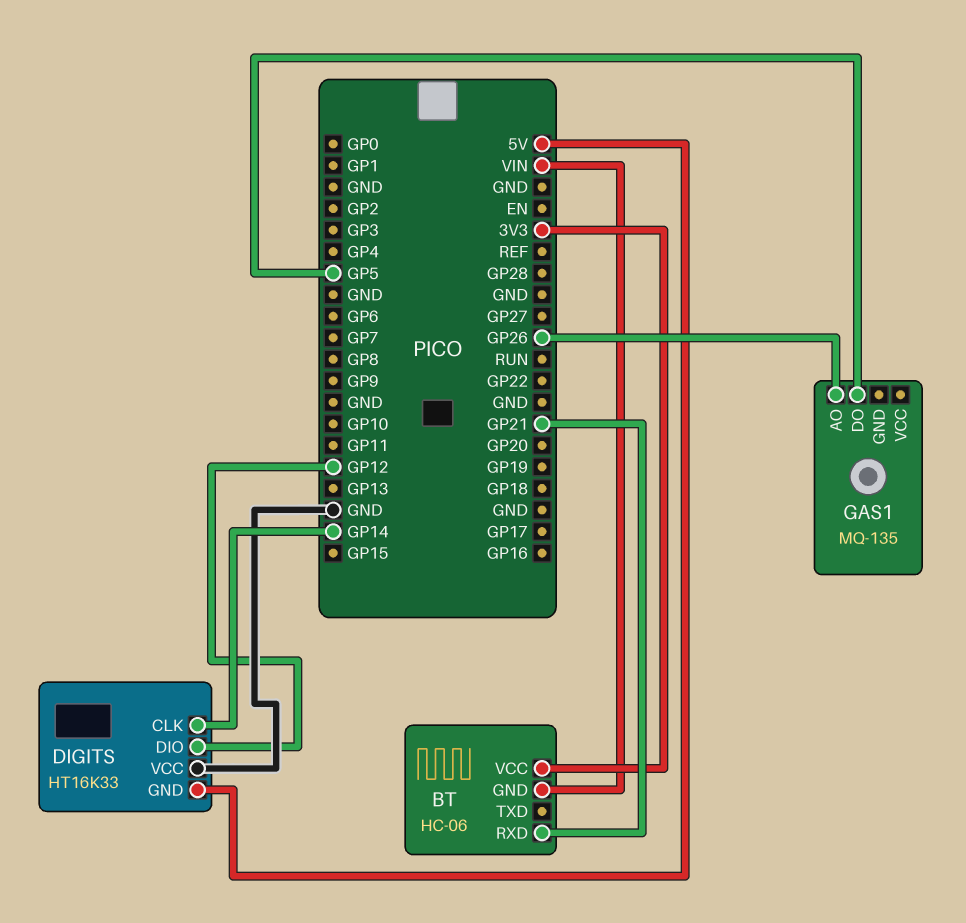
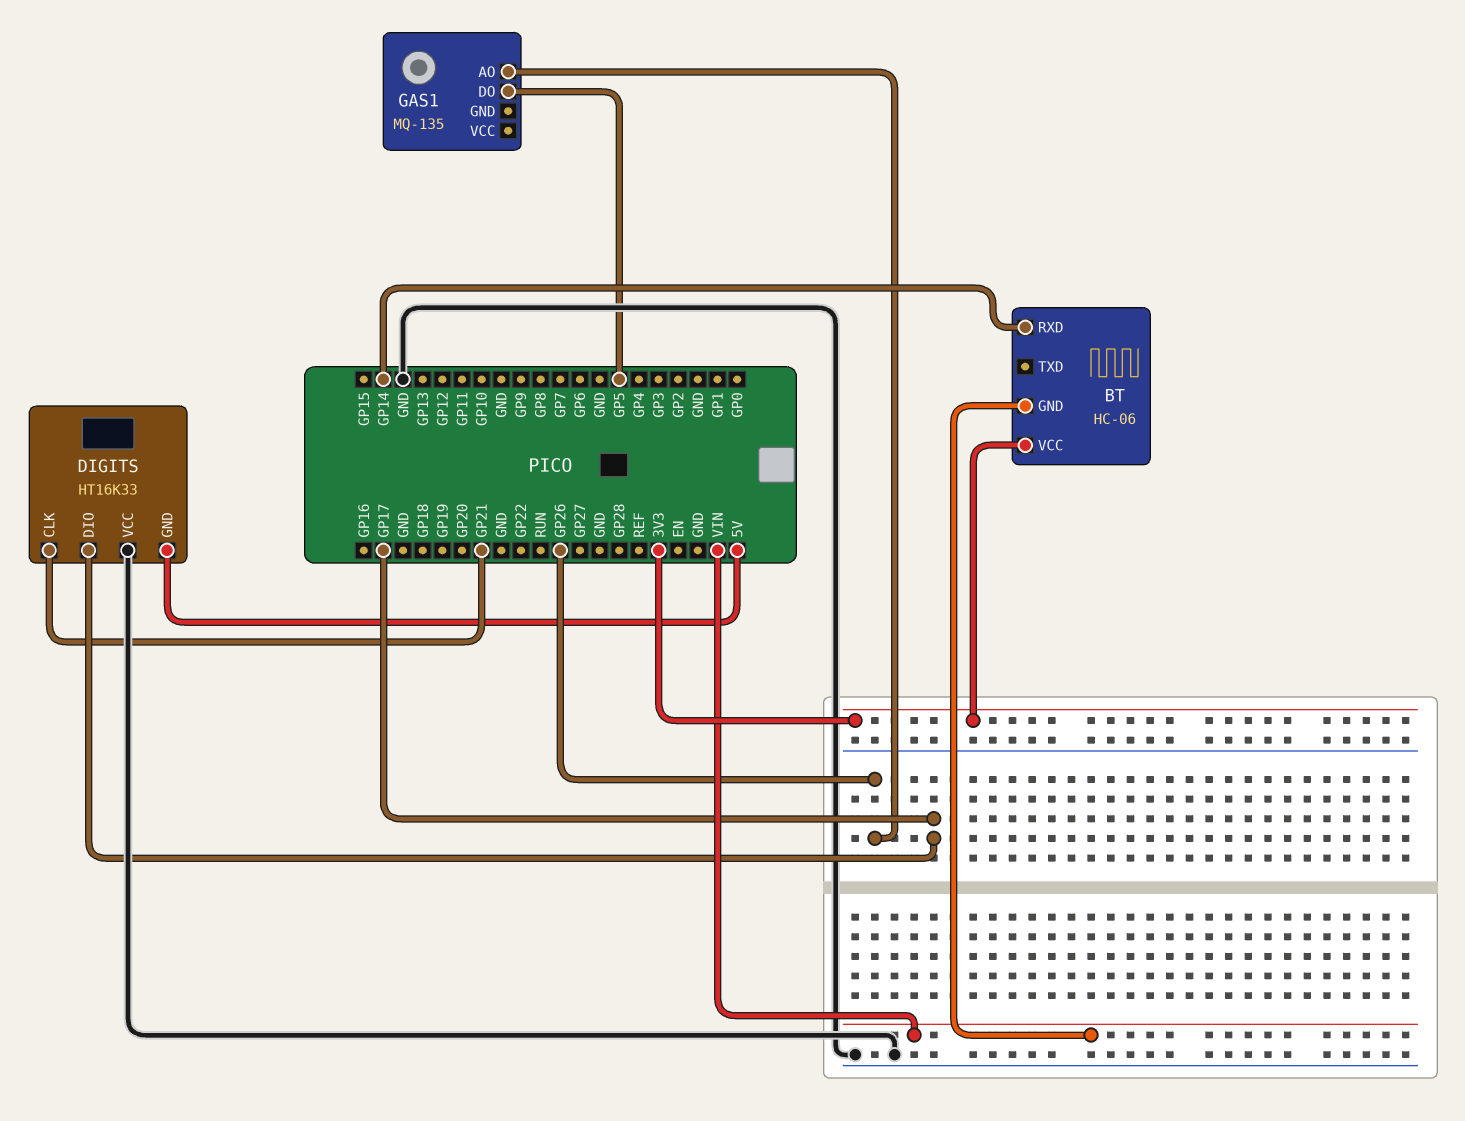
BT pin RXD: GP21 -> GP14
DIGITS pin CLK: GP14 -> GP21
DIGITS pin DIO: GP12 -> GP17

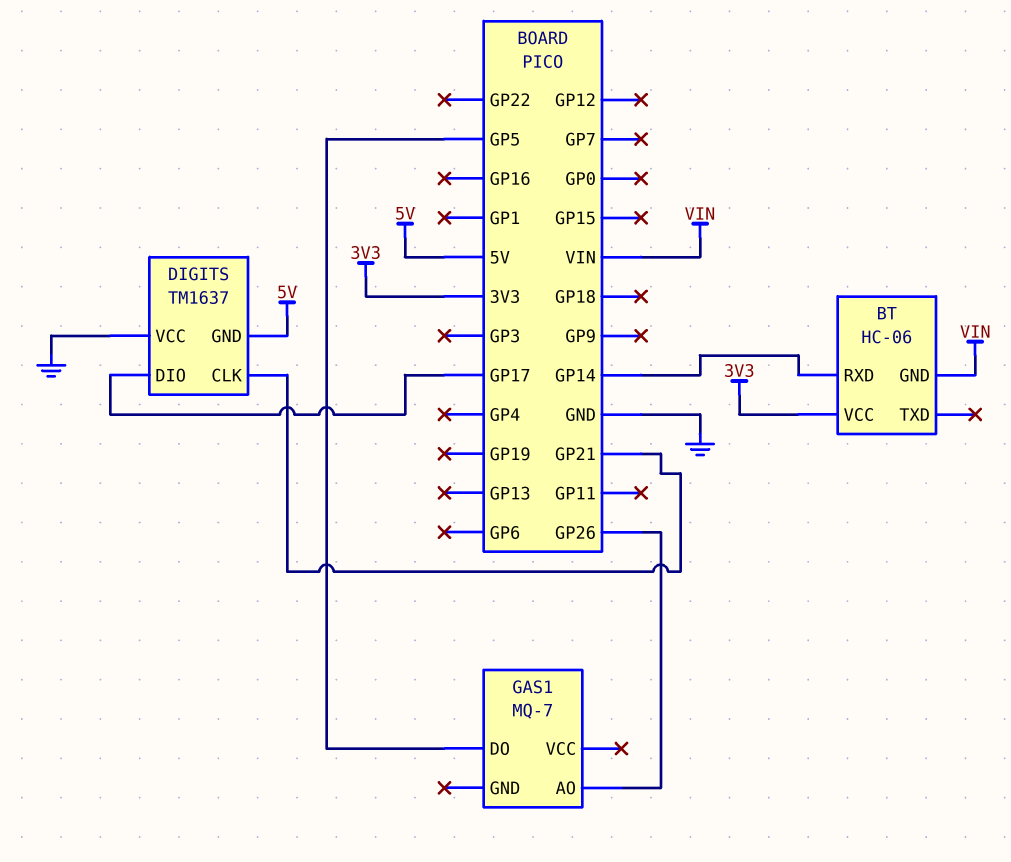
DIGITS: HT16K33 -> TM1637
GAS1: MQ-135 -> MQ-7

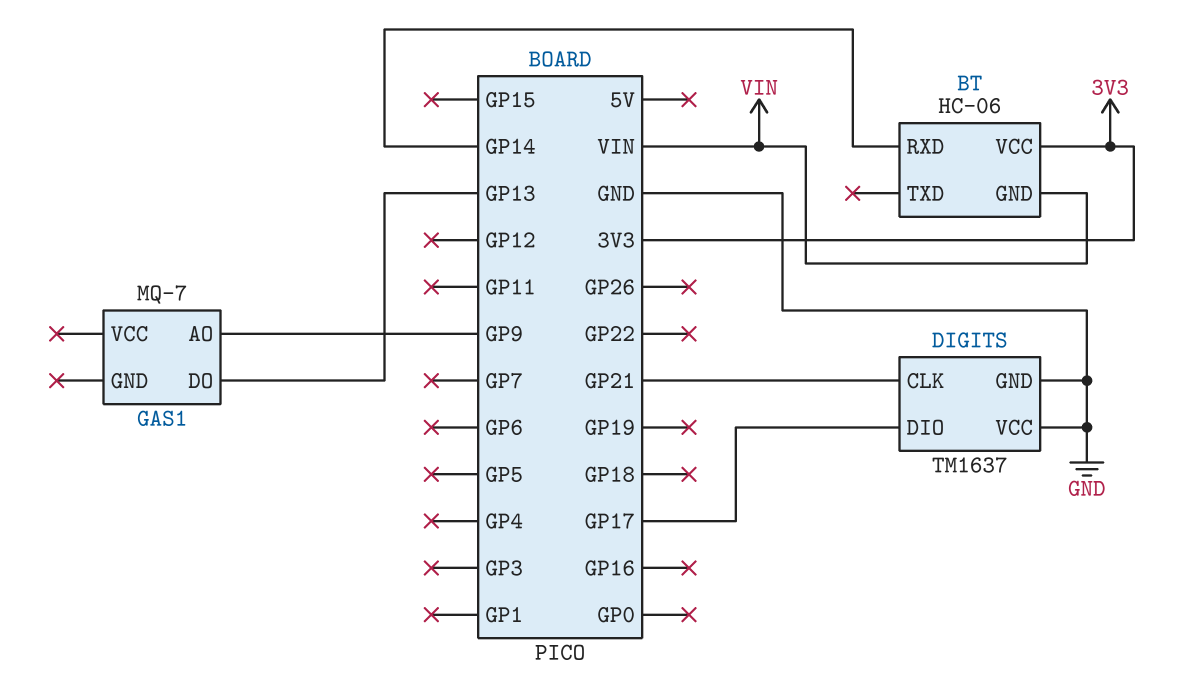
DIGITS pin GND: 5V -> GND
GAS1 pin AO: GP26 -> GP9
GAS1 pin DO: GP5 -> GP13

